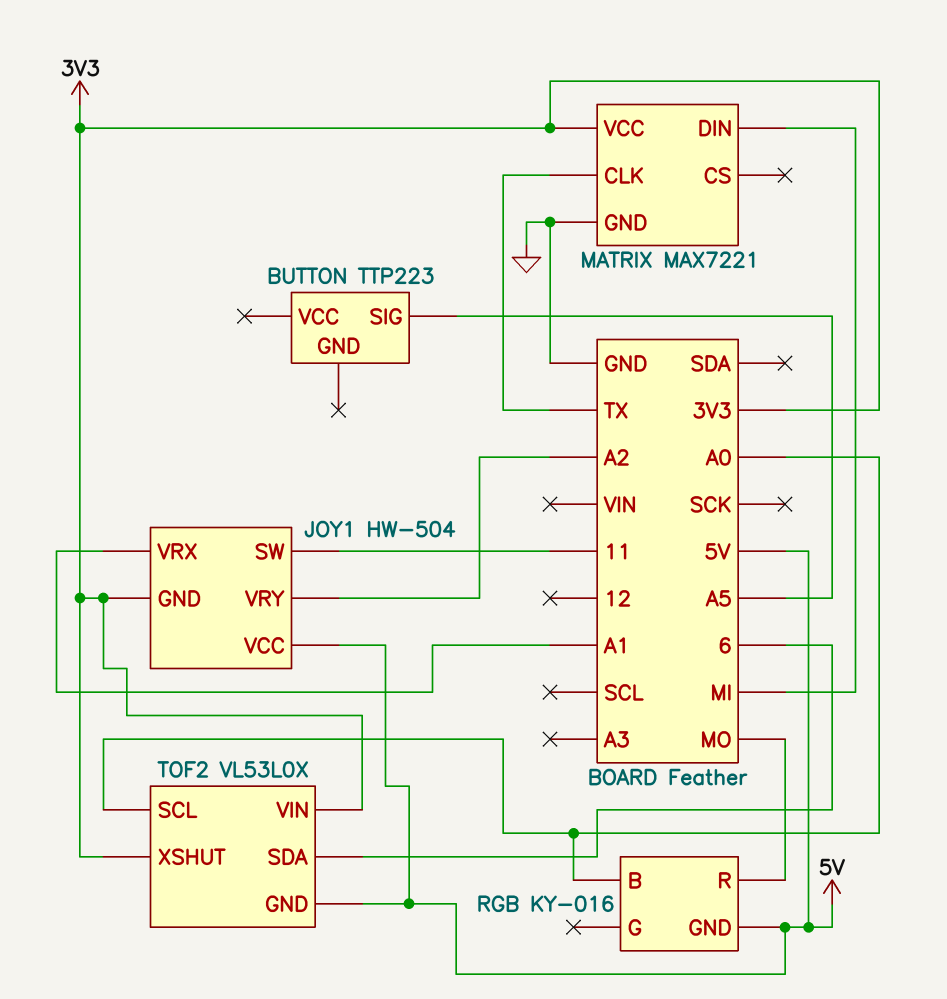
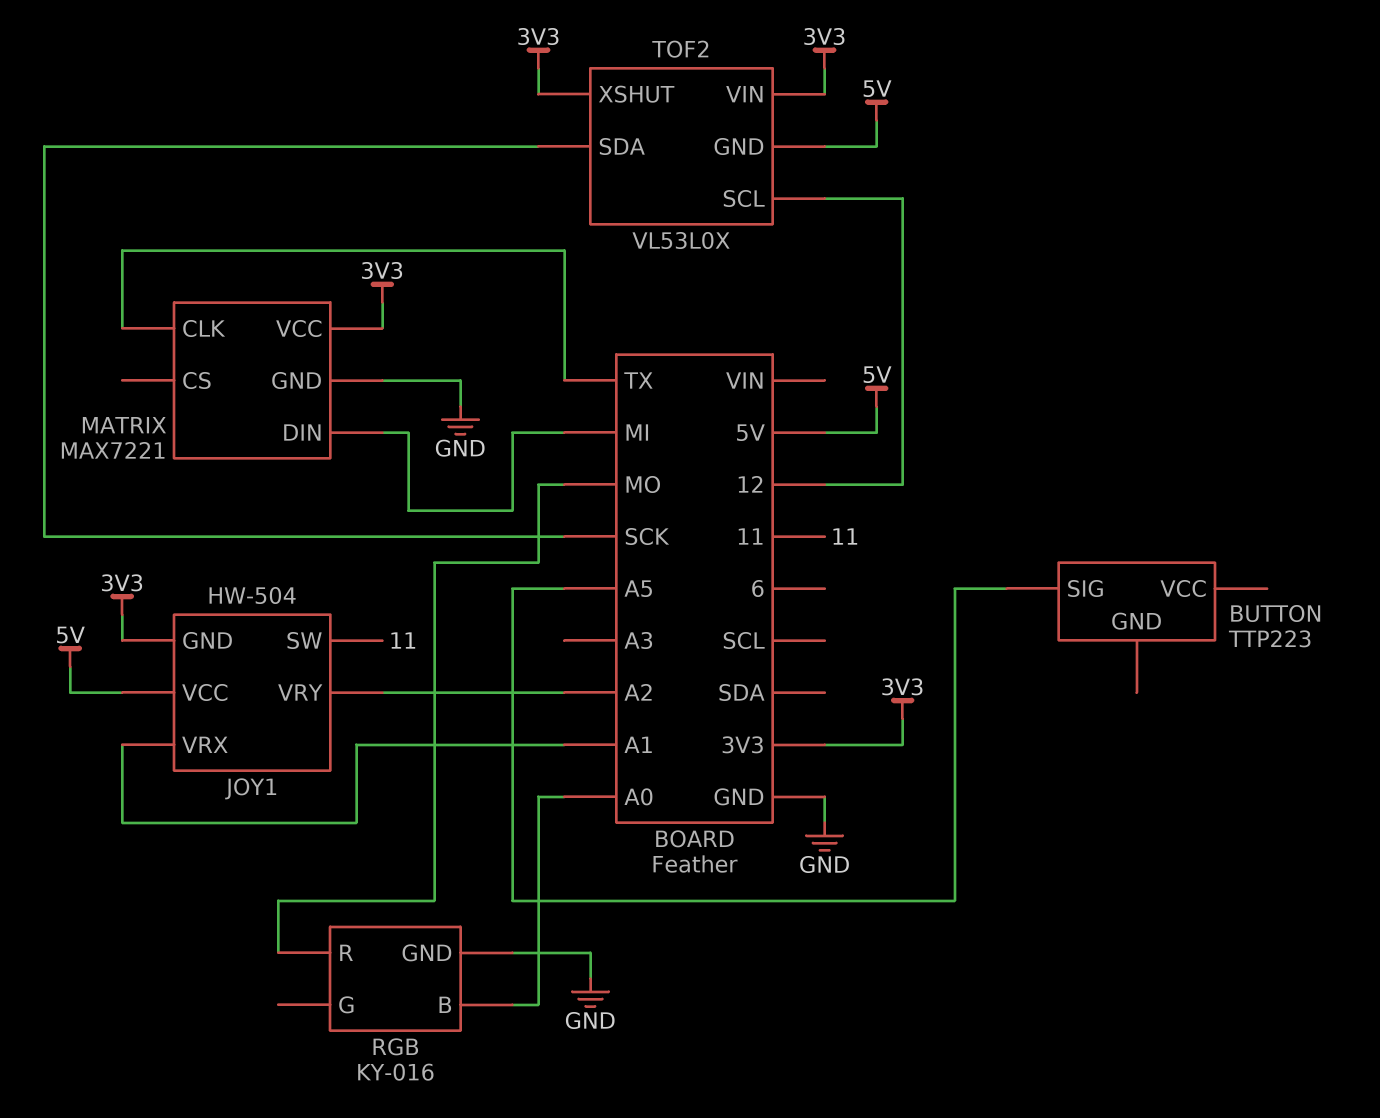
RGB pin GND: 5V -> GND
TOF2 pin SCL: A0 -> 12
TOF2 pin SDA: 6 -> SCK

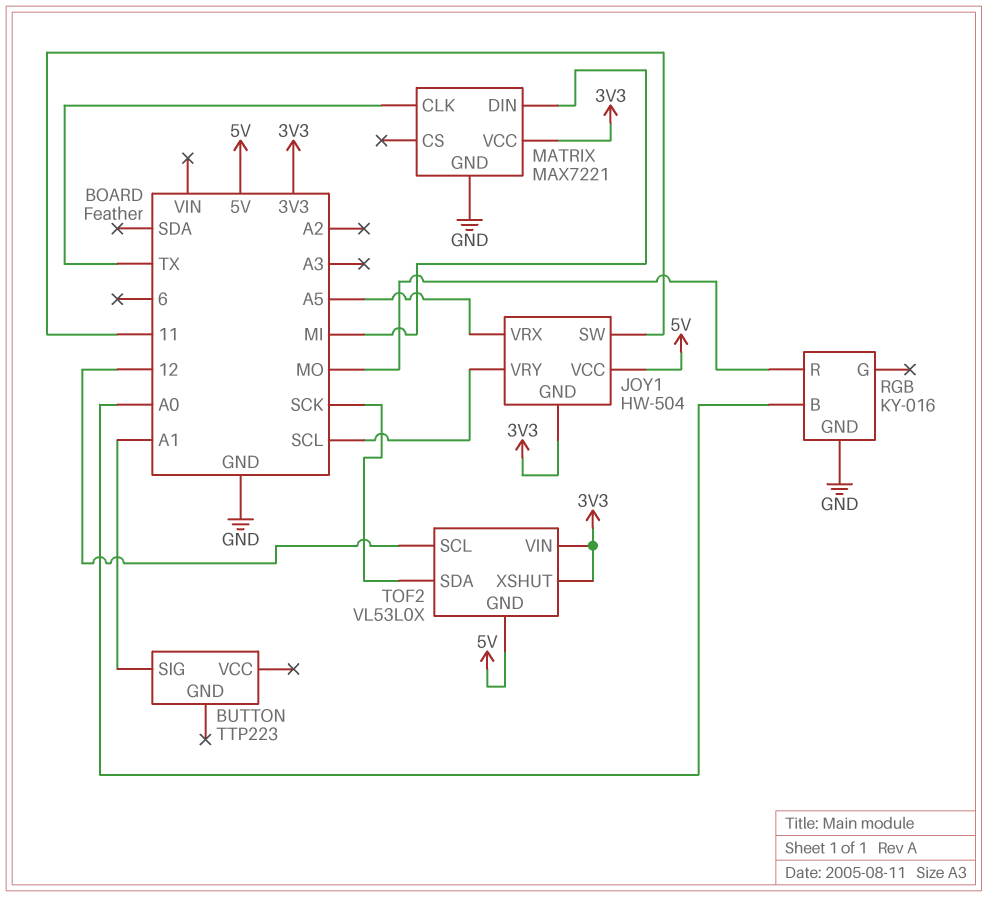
BUTTON pin SIG: A5 -> A1
JOY1 pin VRX: A1 -> A5
JOY1 pin VRY: A2 -> SCL

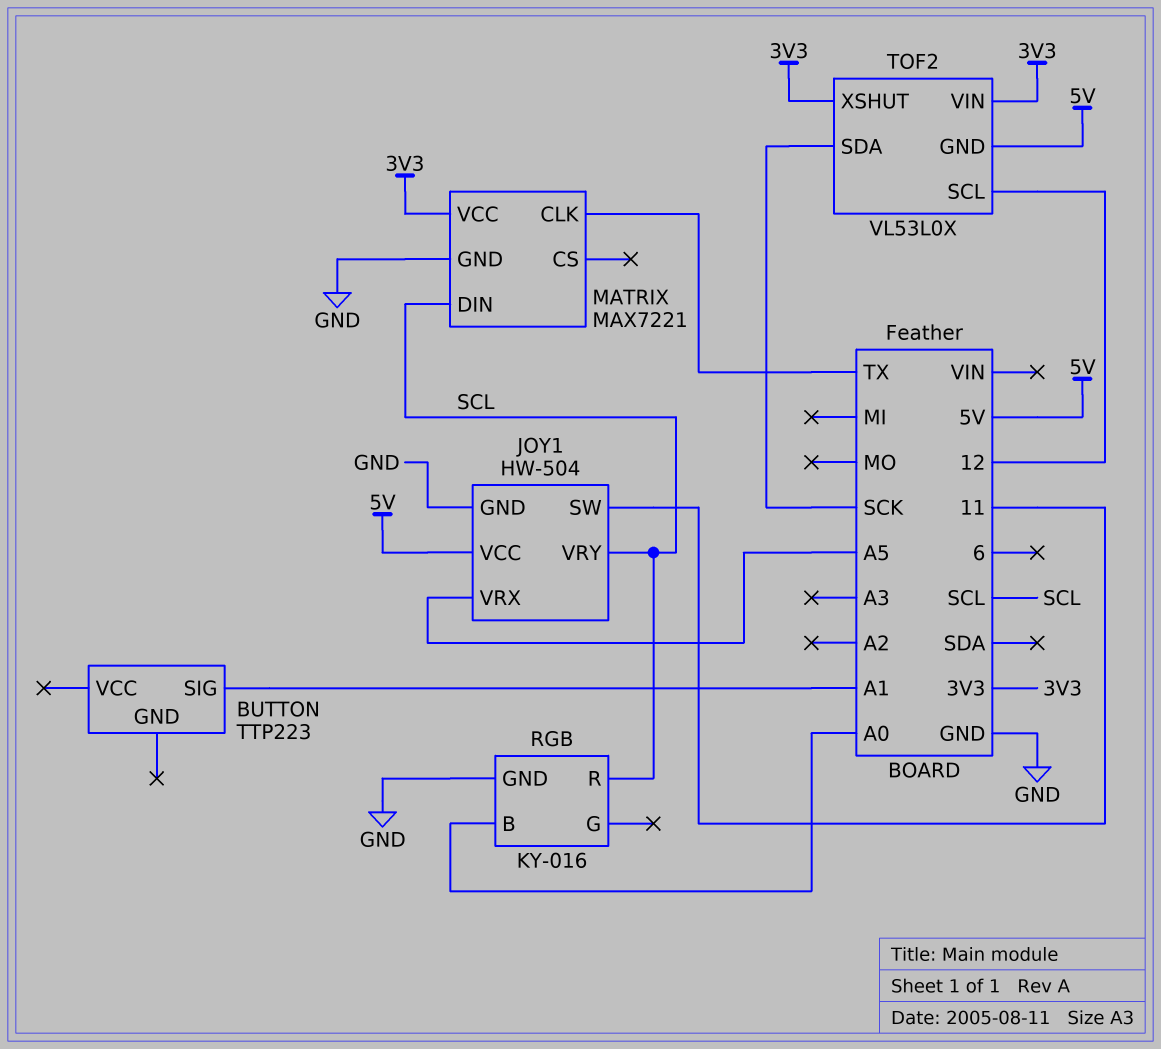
JOY1 pin GND: 3V3 -> GND
MATRIX pin DIN: MI -> SCL
RGB pin R: MO -> SCL

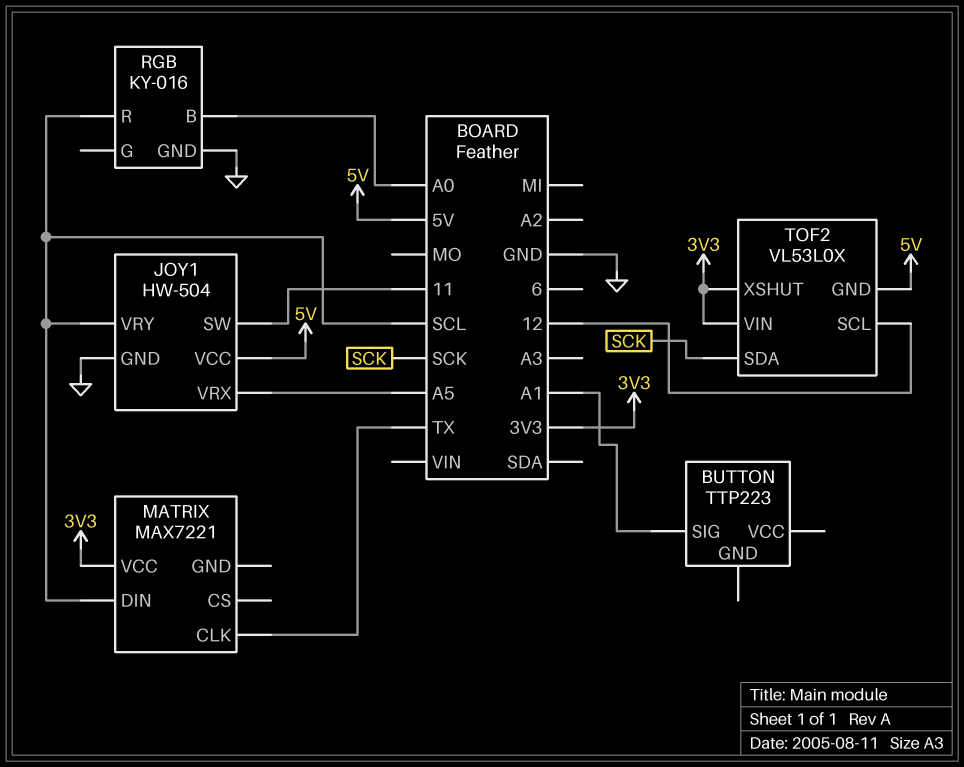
MATRIX pin GND: GND -> none

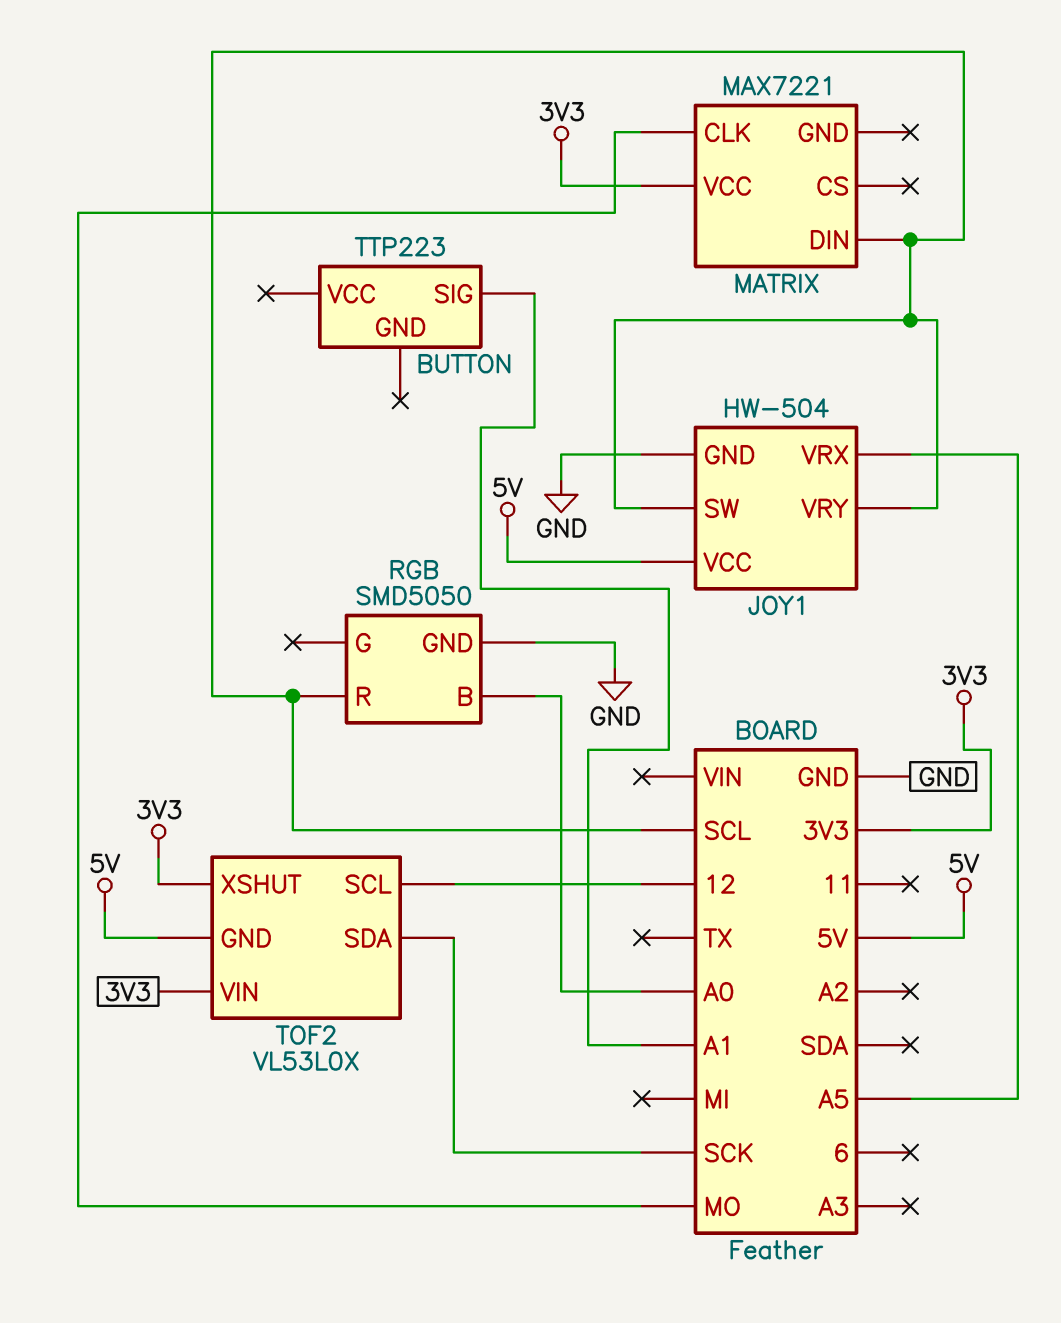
JOY1 pin SW: 11 -> SCL
MATRIX pin CLK: TX -> MO
RGB: KY-016 -> SMD5050

